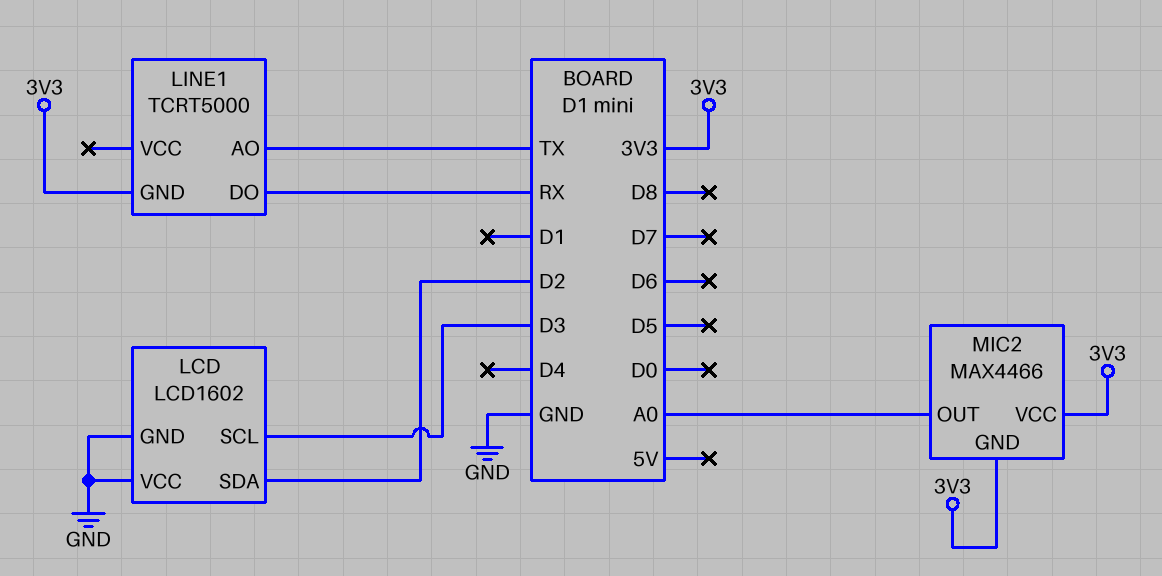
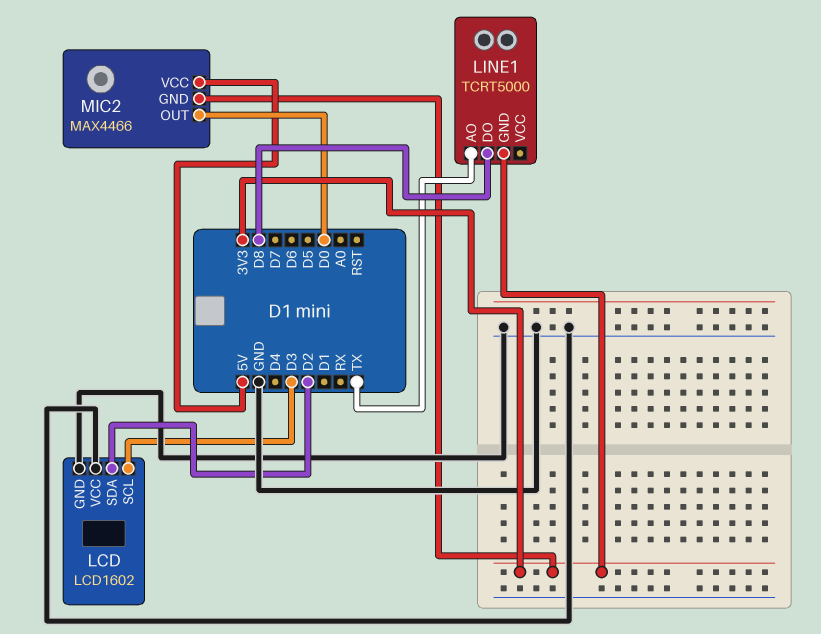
LINE1 pin DO: RX -> D8
MIC2 pin OUT: A0 -> D0
MIC2 pin VCC: 3V3 -> 5V

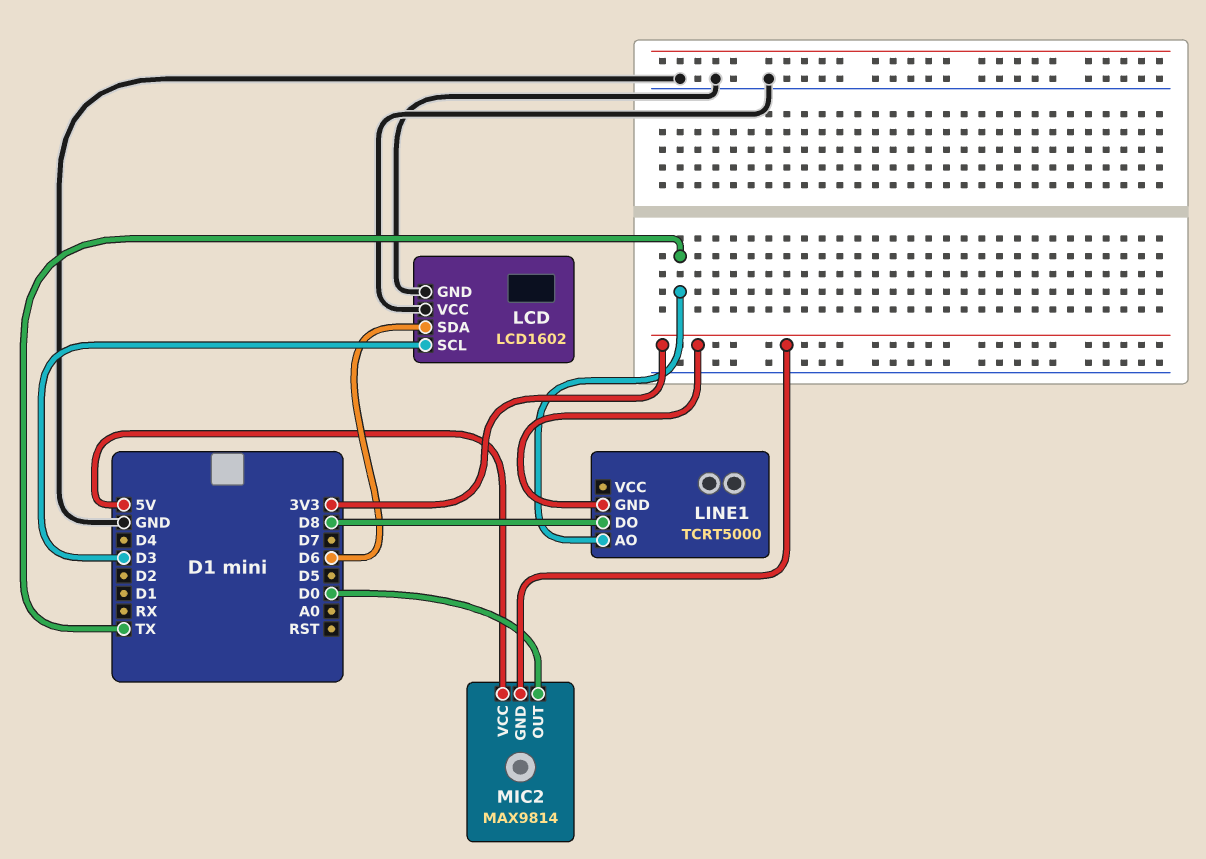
LCD pin SDA: D2 -> D6
MIC2: MAX4466 -> MAX9814

